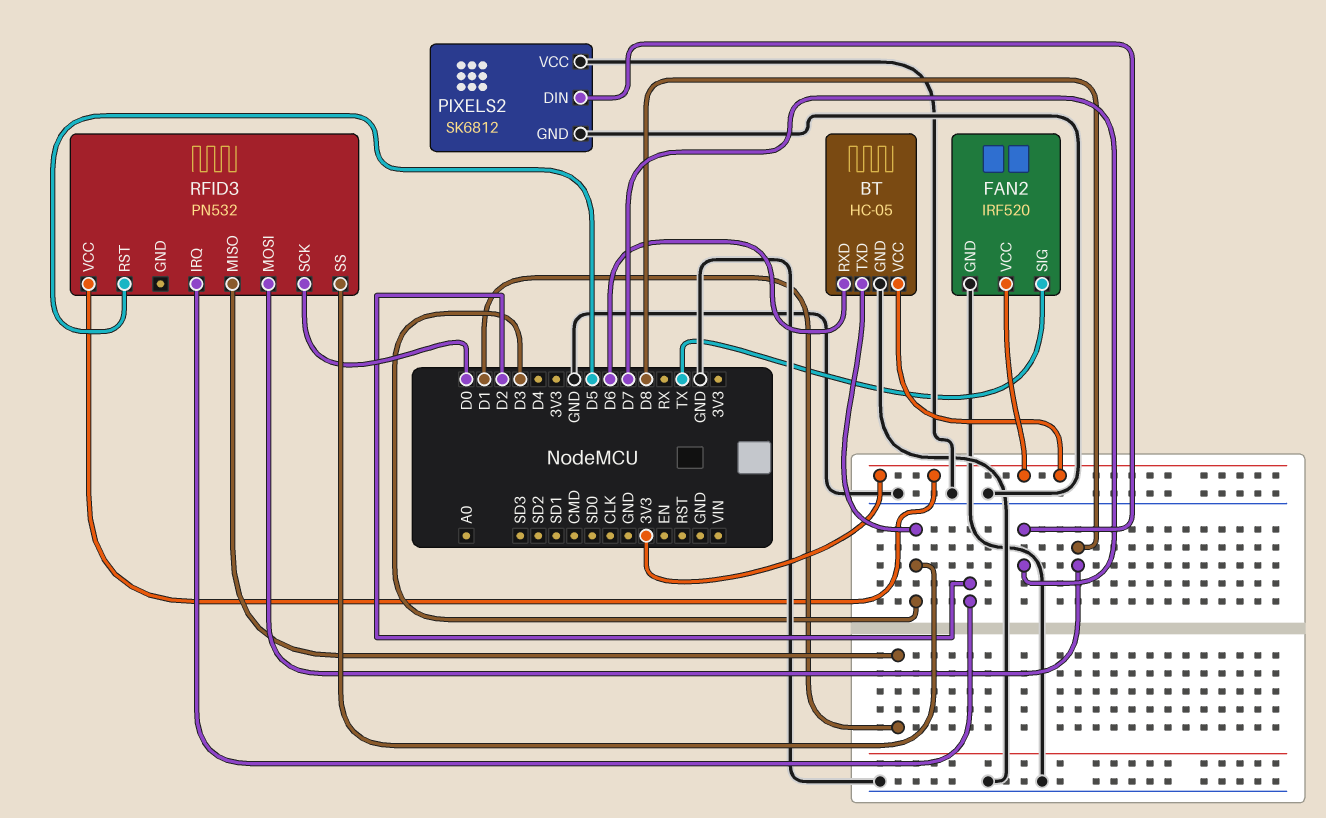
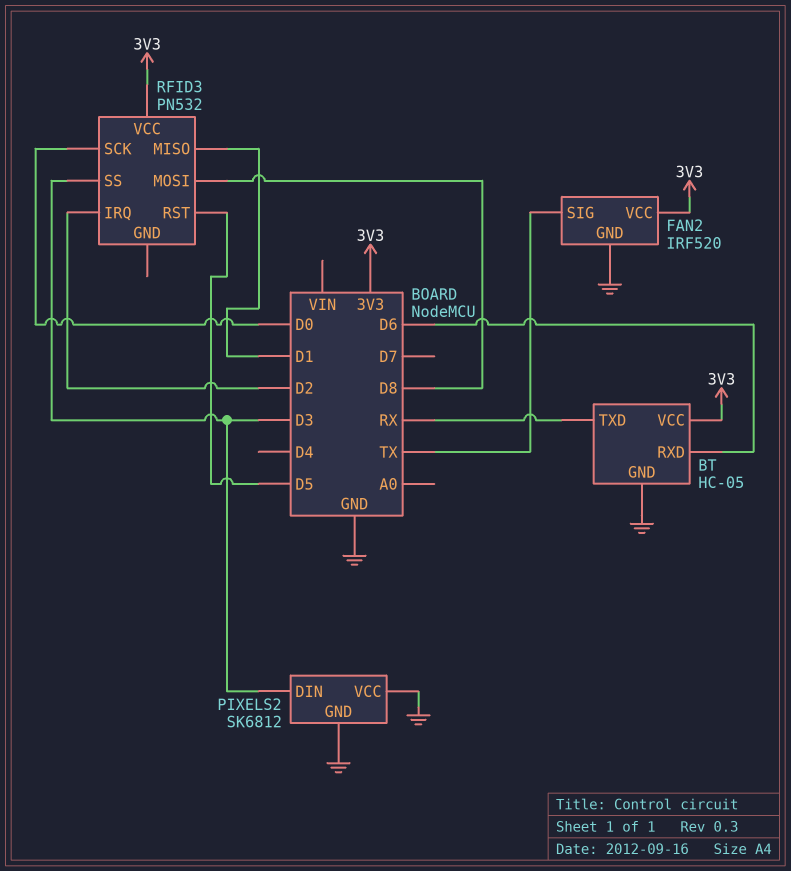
BT pin TXD: D3 -> RX
PIXELS2 pin DIN: D7 -> D3

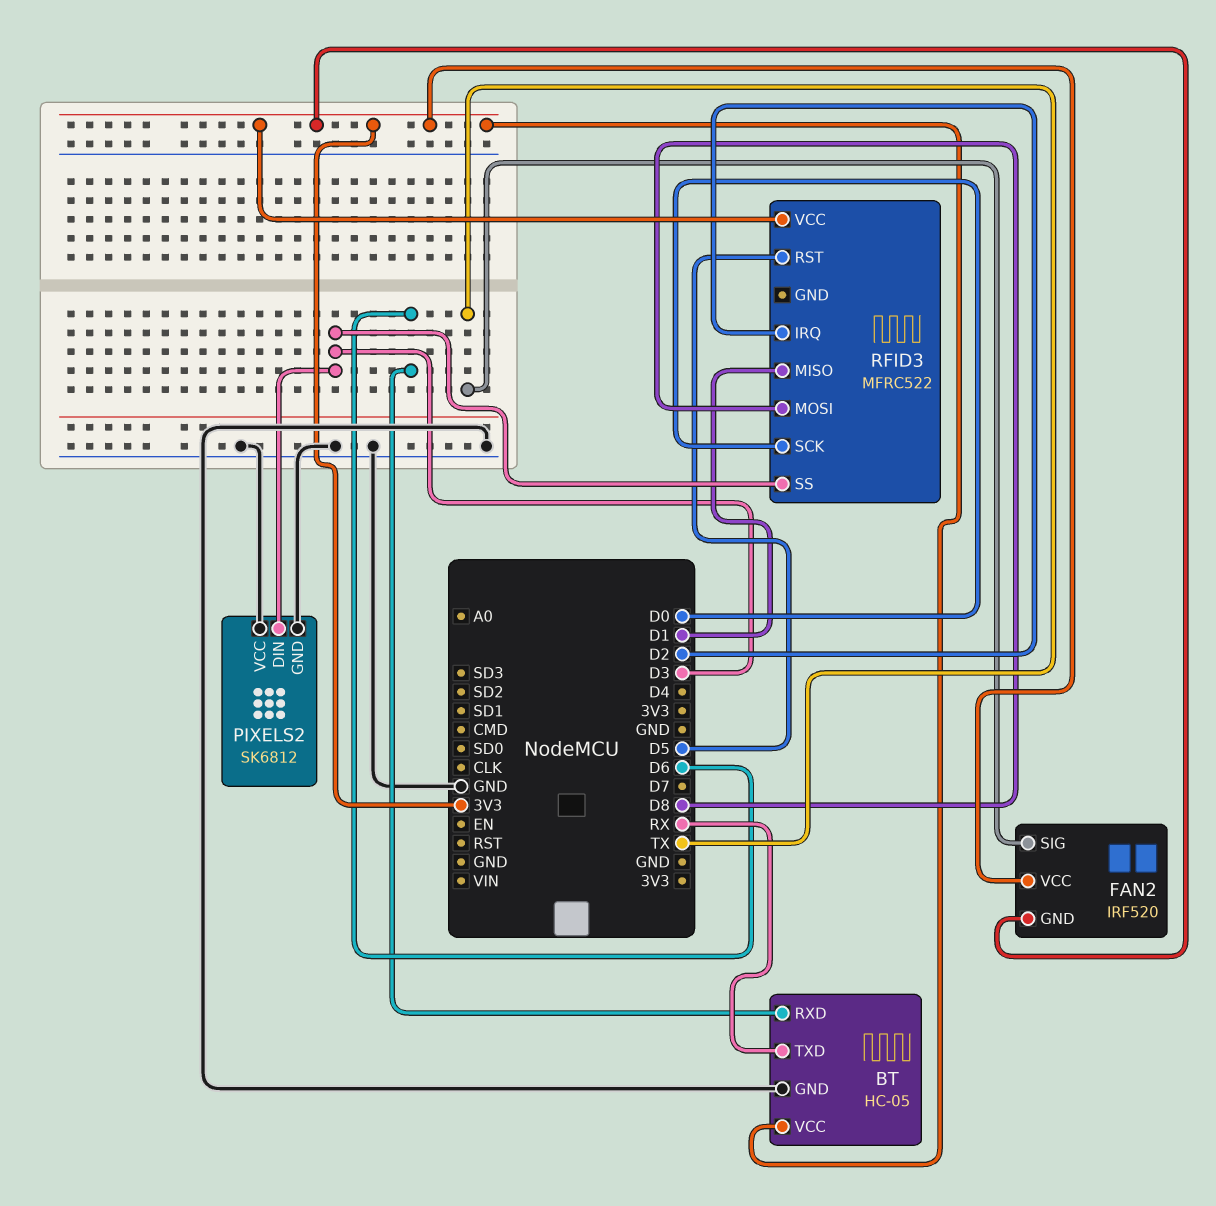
FAN2 pin GND: GND -> 3V3
RFID3: PN532 -> MFRC522

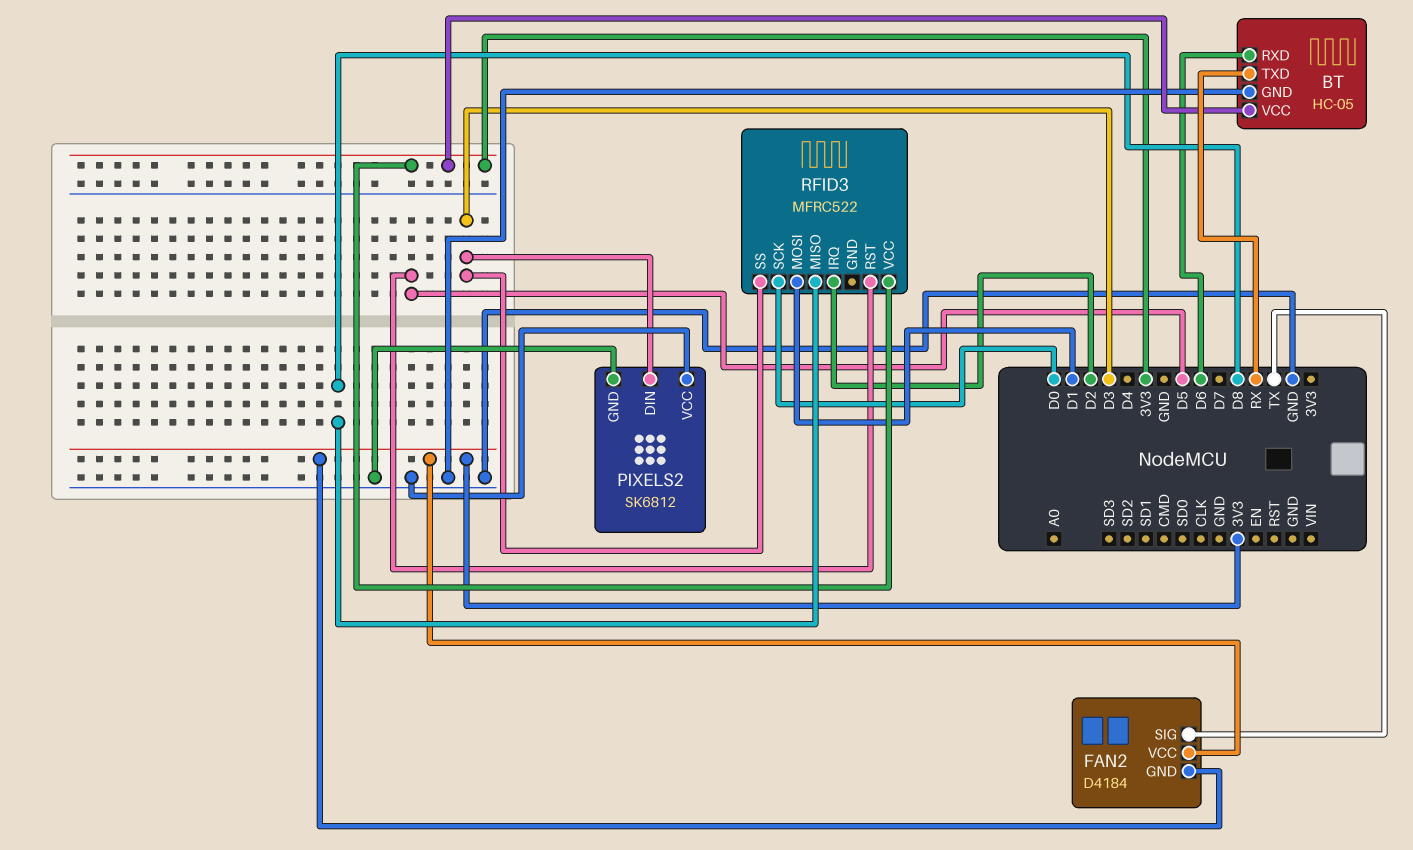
FAN2: IRF520 -> D4184
RFID3 pin MISO: D1 -> D8
RFID3 pin MOSI: D8 -> D1

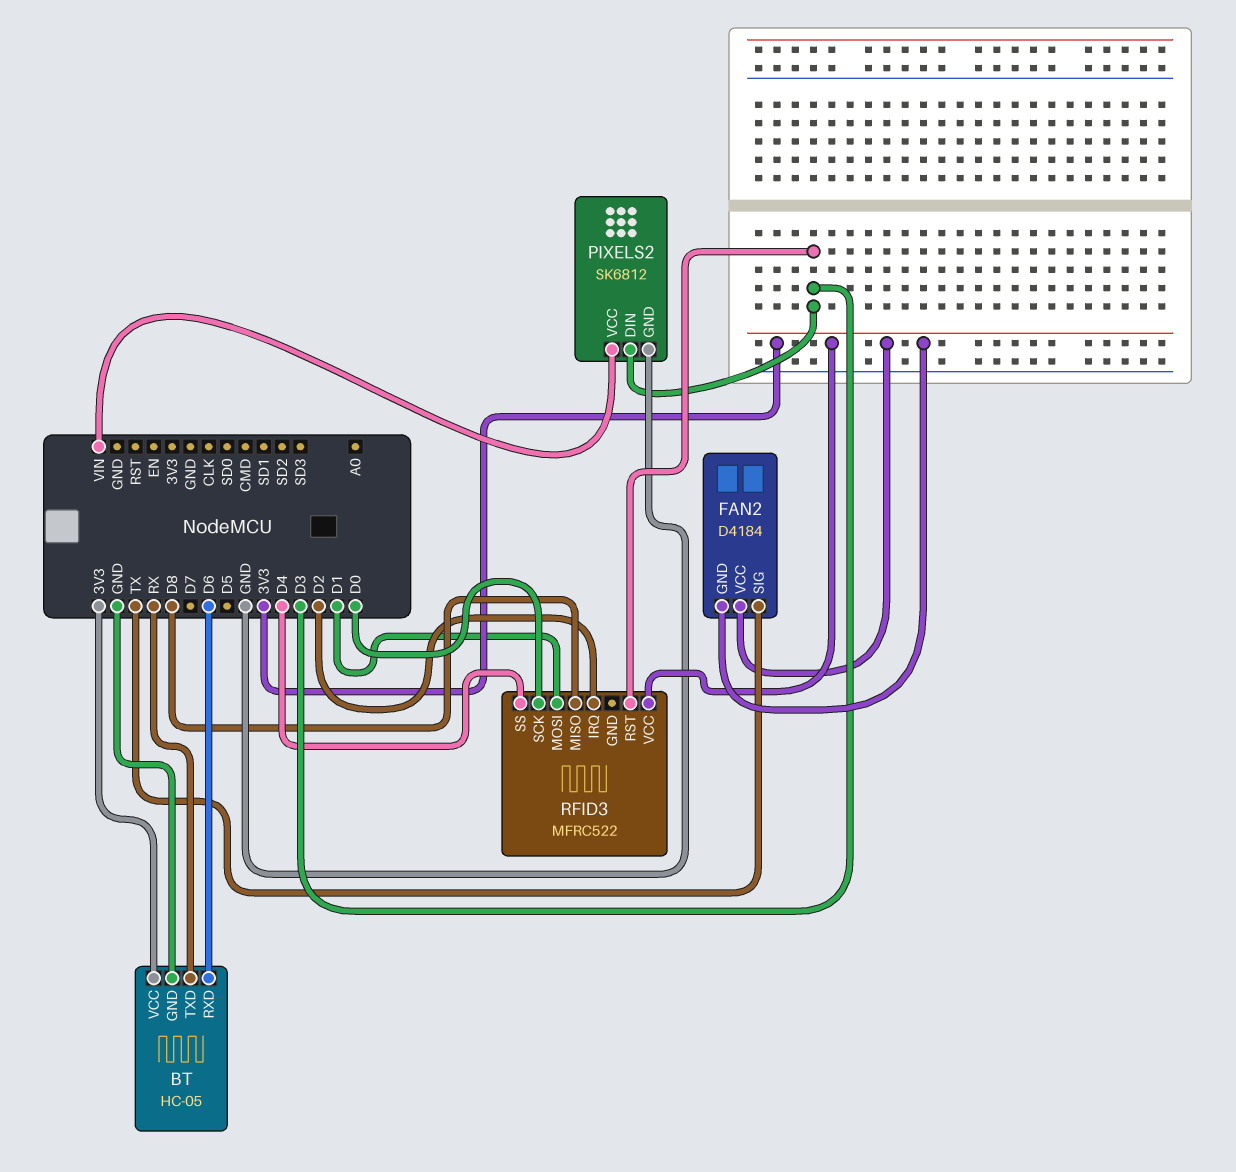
PIXELS2 pin VCC: GND -> VIN
RFID3 pin RST: D5 -> D3
RFID3 pin SS: D3 -> D4

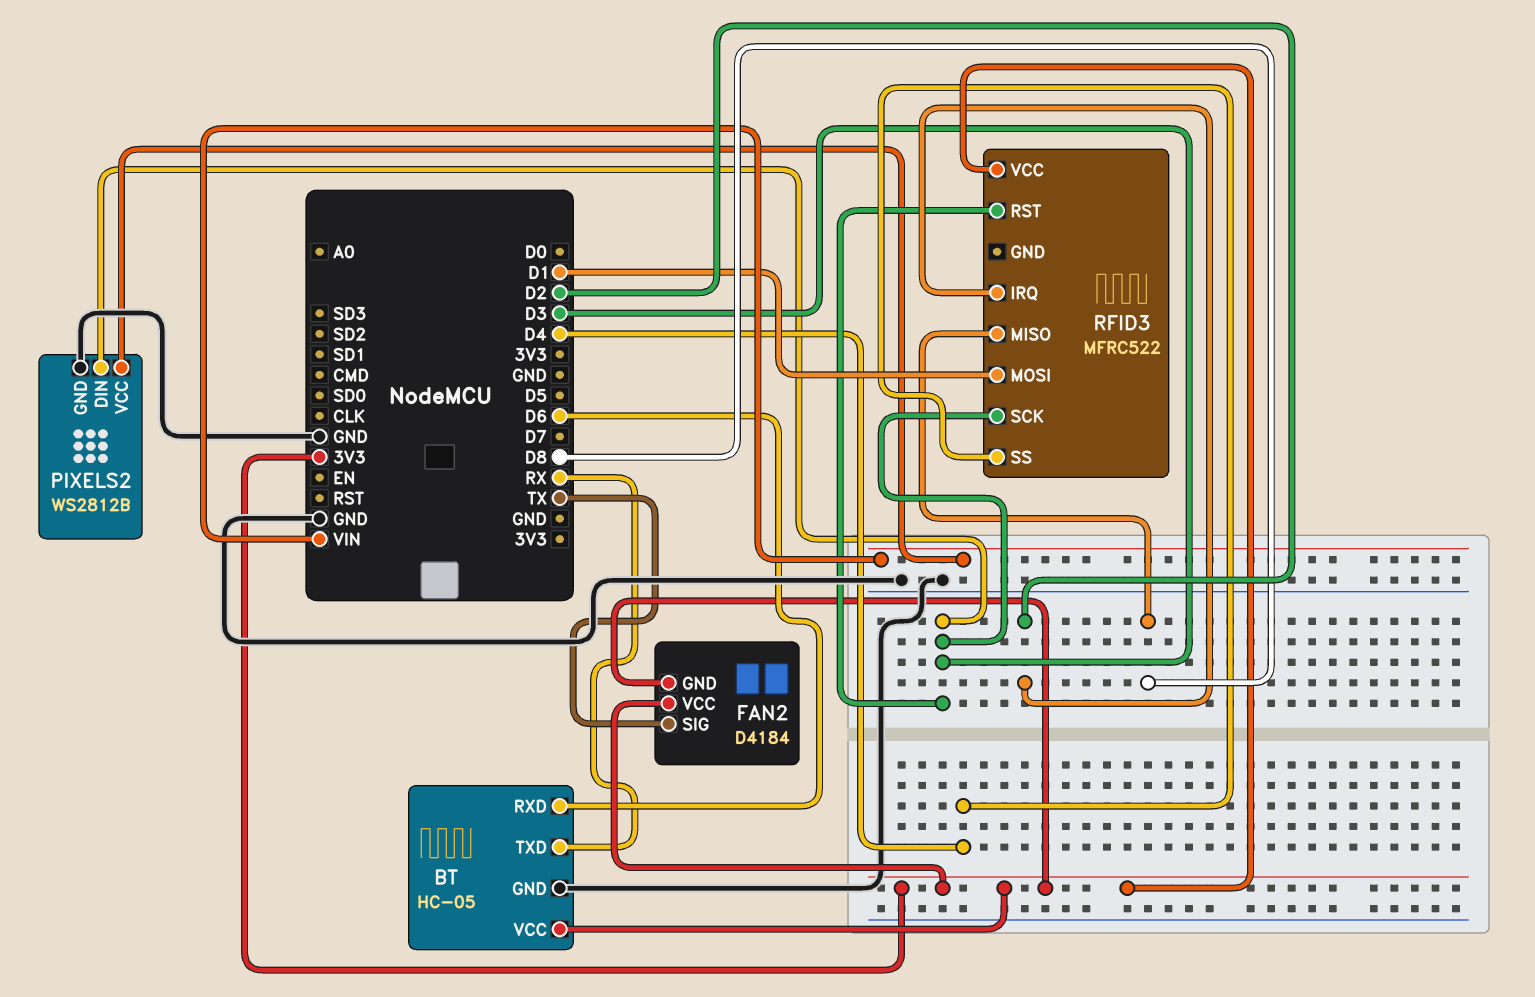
PIXELS2: SK6812 -> WS2812B
RFID3 pin SCK: D0 -> D3

